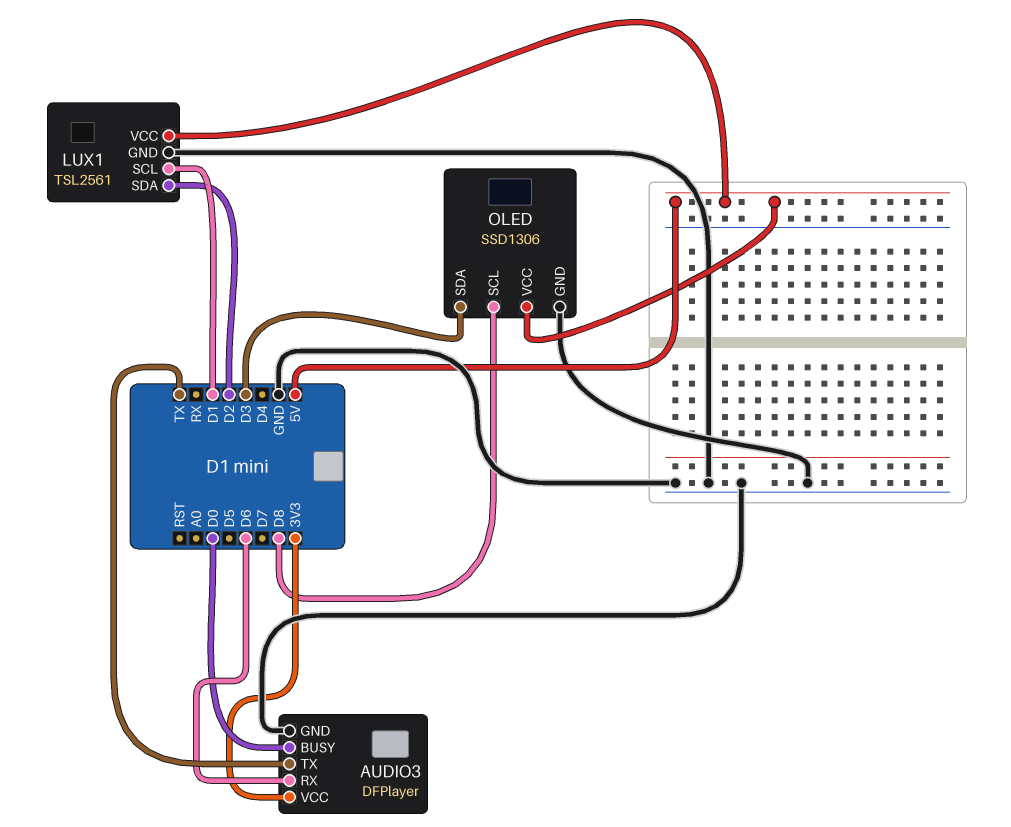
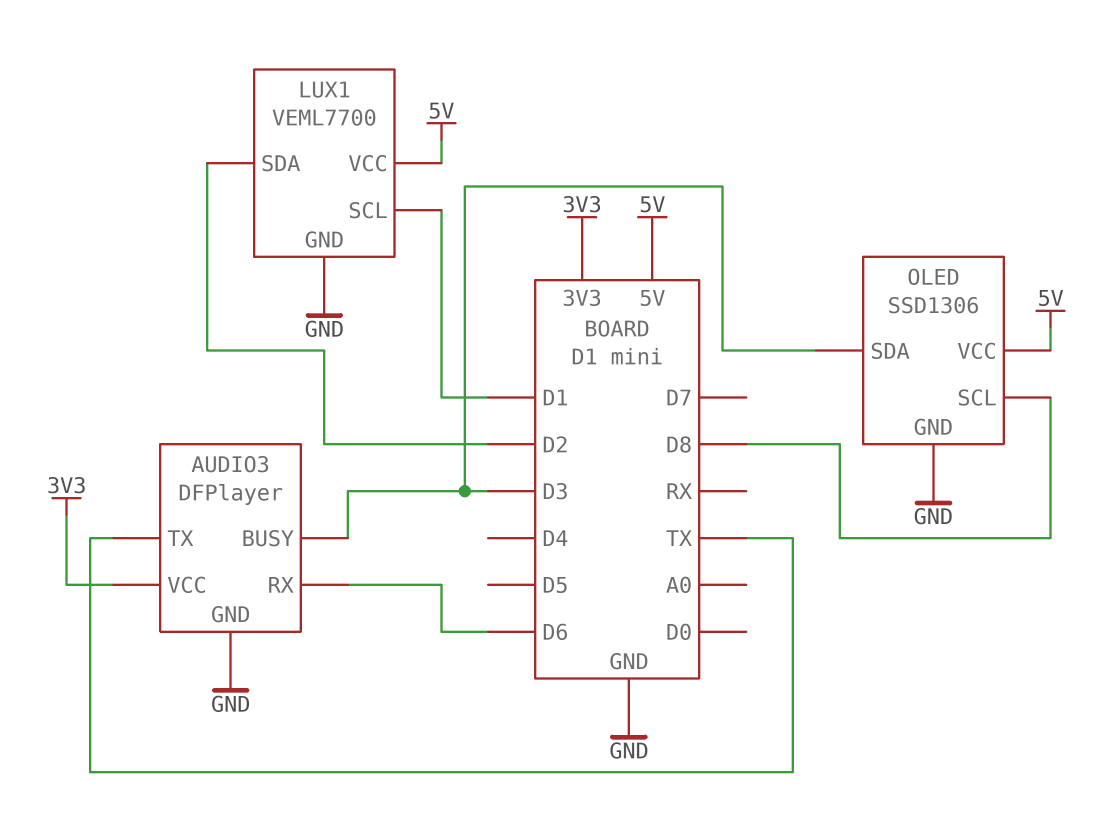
AUDIO3 pin BUSY: D0 -> D3
LUX1: TSL2561 -> VEML7700

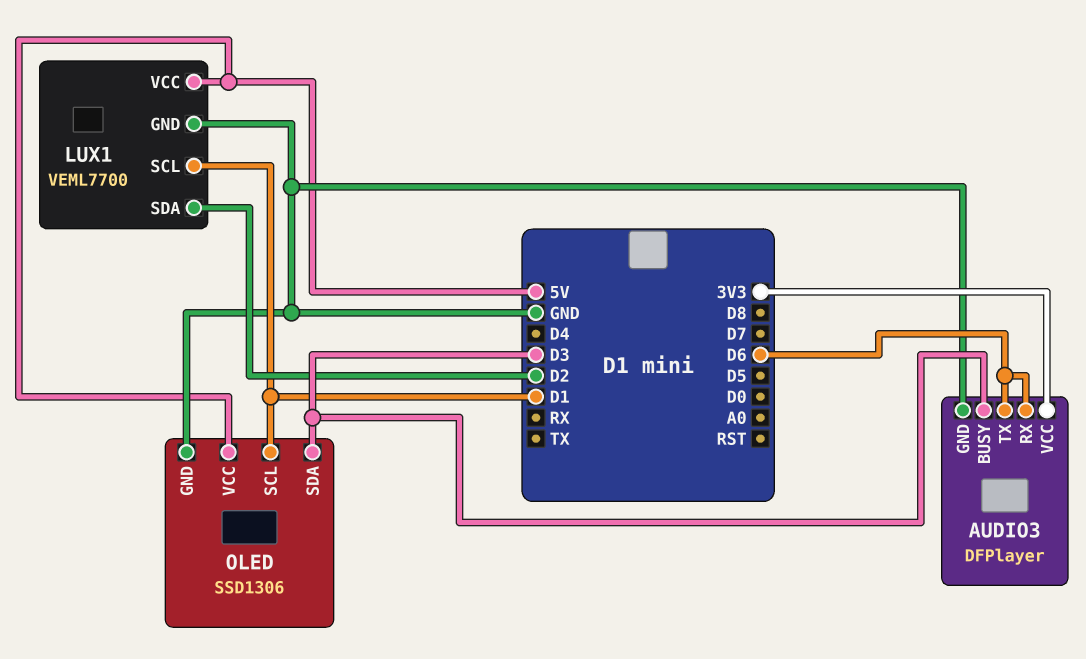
AUDIO3 pin TX: TX -> D6
OLED pin SCL: D8 -> D1

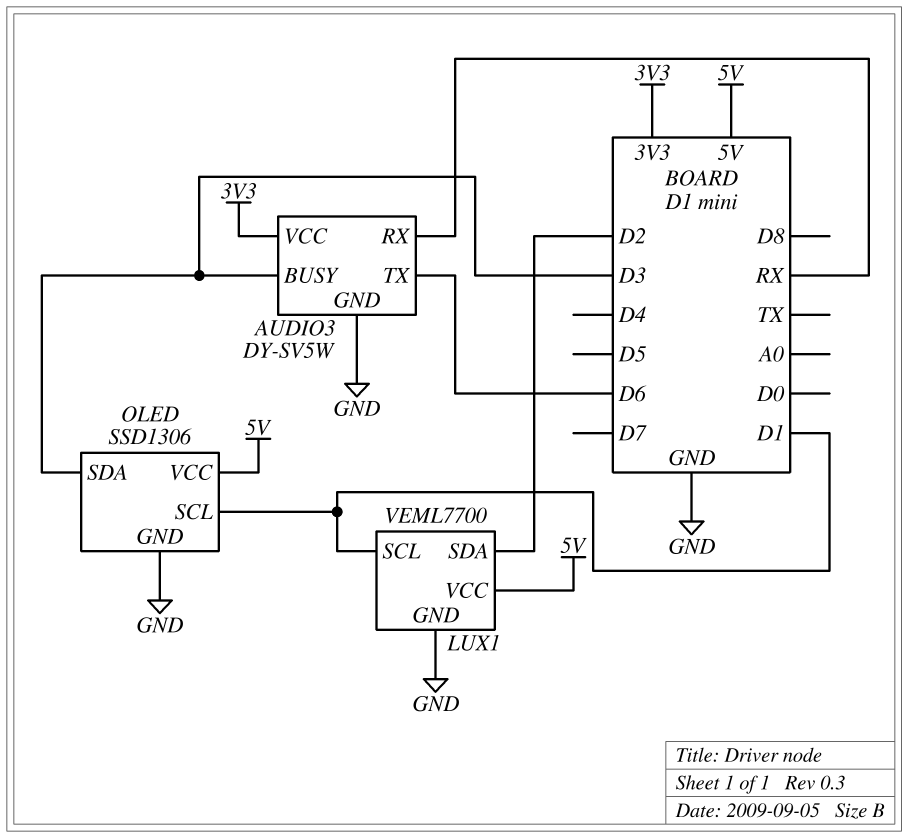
AUDIO3: DFPlayer -> DY-SV5W
AUDIO3 pin RX: D6 -> RX

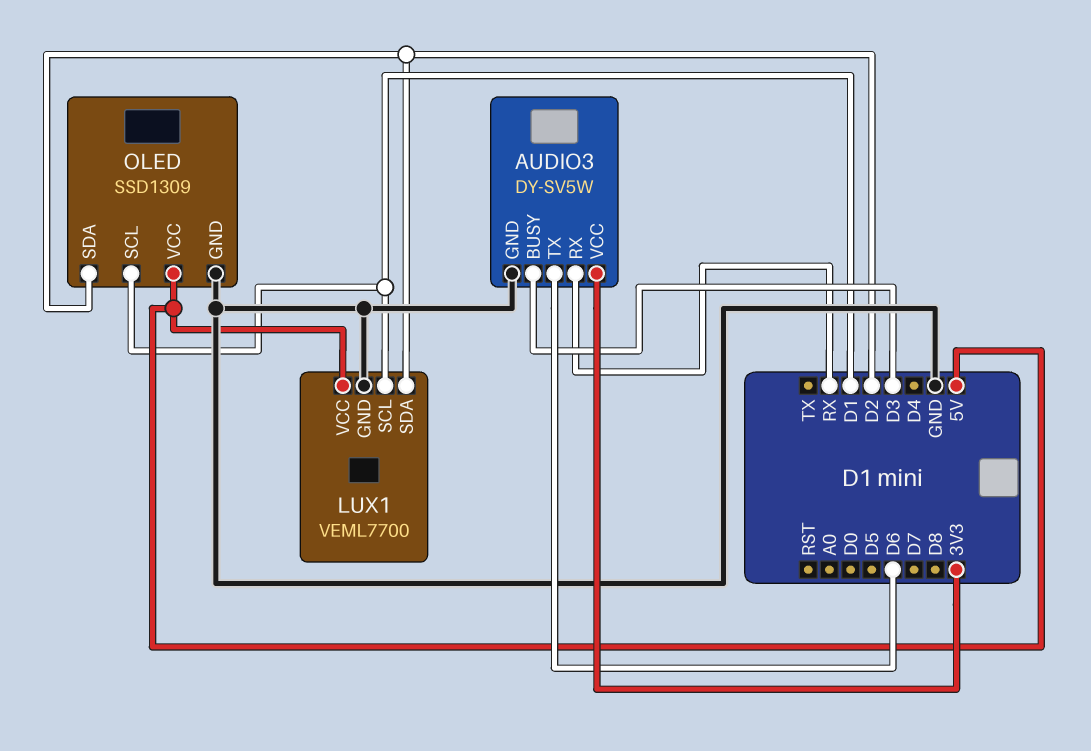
OLED: SSD1306 -> SSD1309
OLED pin SDA: D3 -> D2

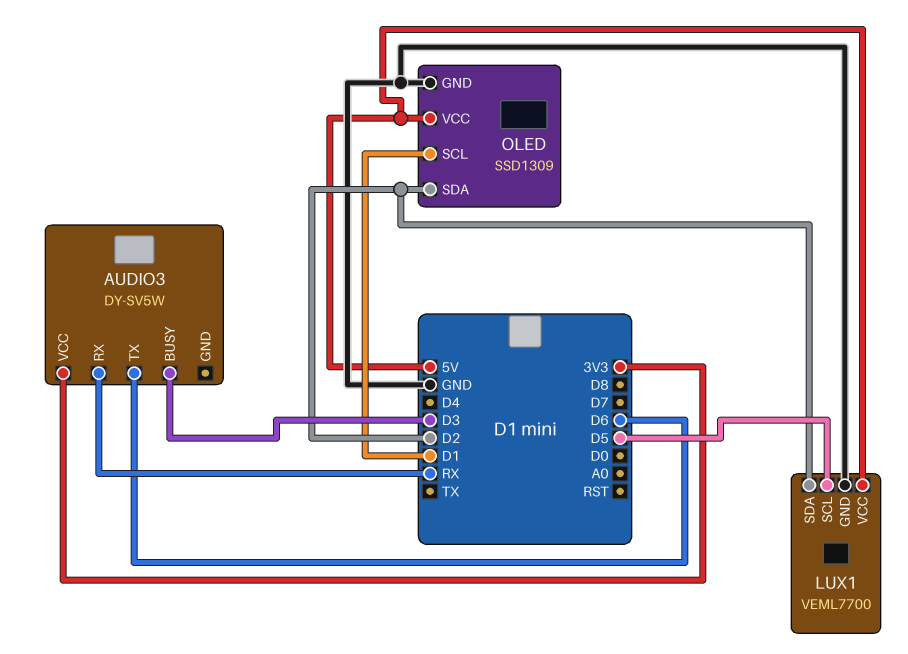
AUDIO3 pin GND: GND -> none
LUX1 pin SCL: D1 -> D5

